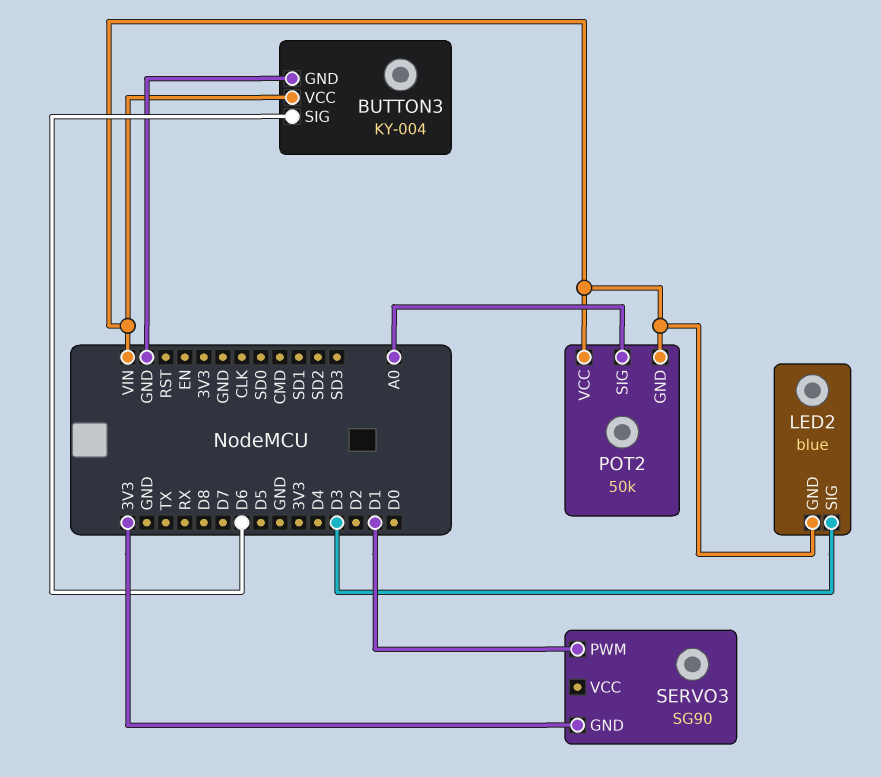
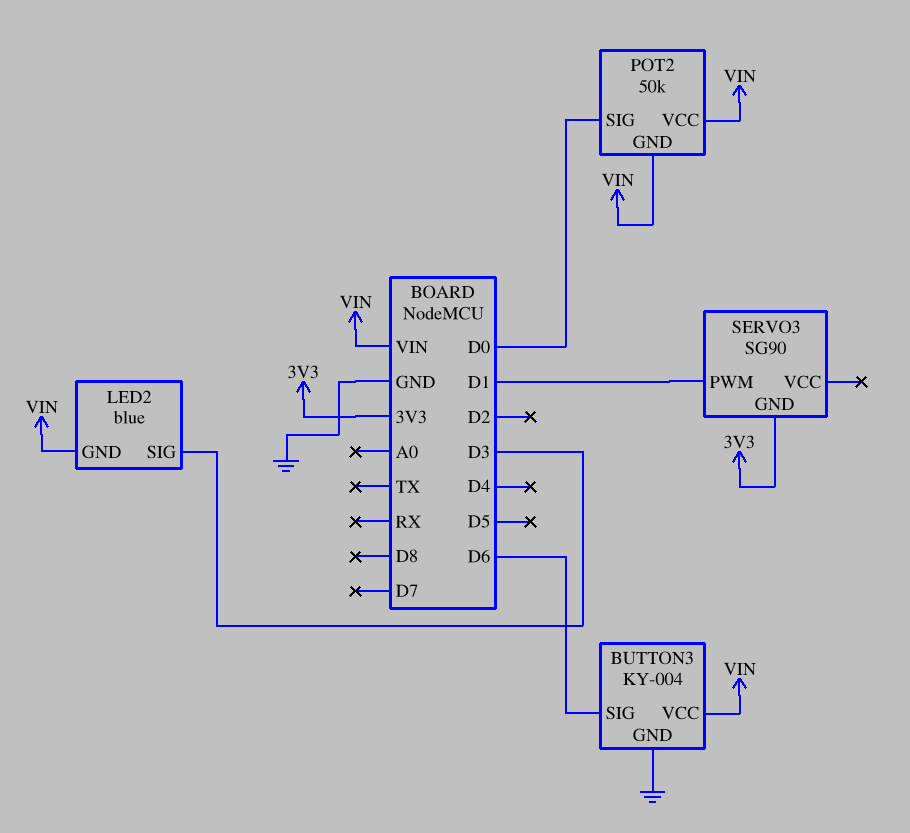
POT2 pin SIG: A0 -> D0

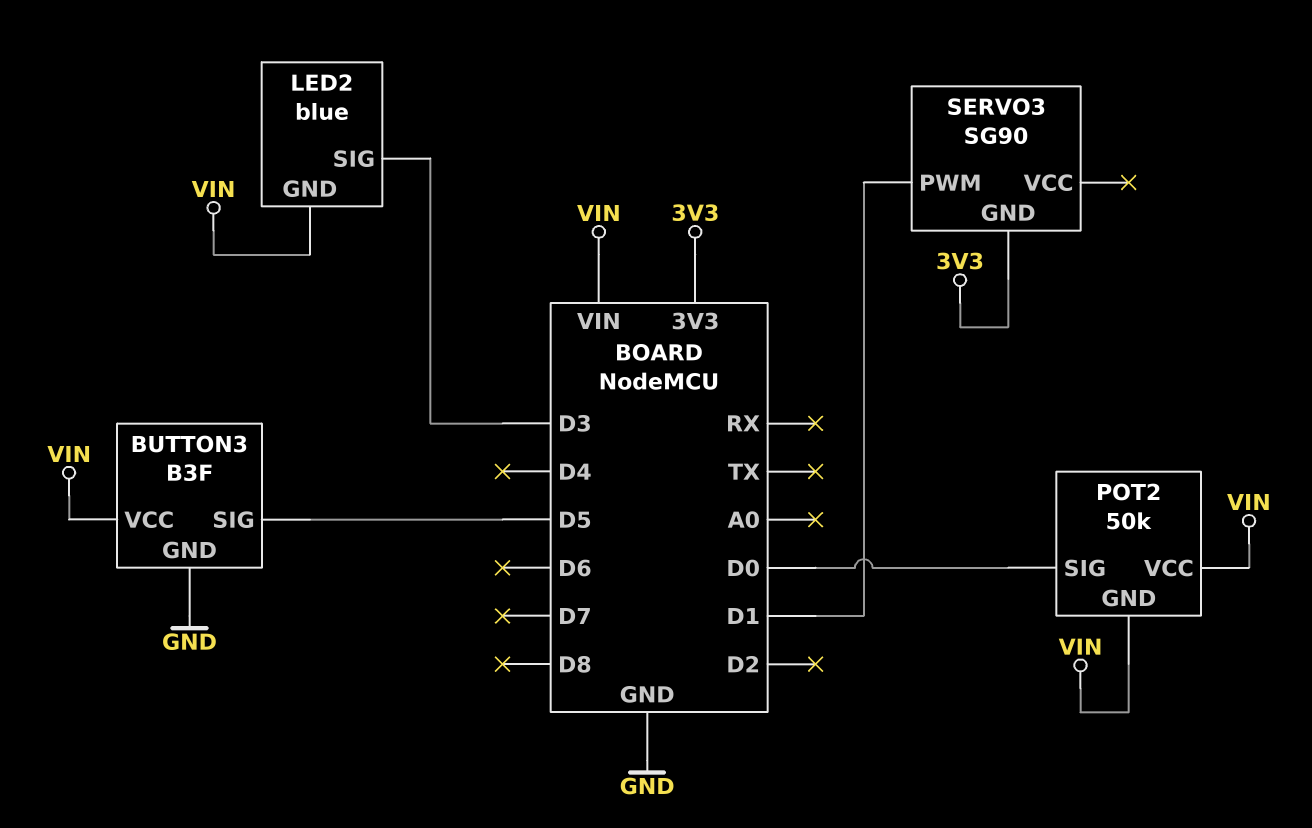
BUTTON3: KY-004 -> B3F
BUTTON3 pin SIG: D6 -> D5

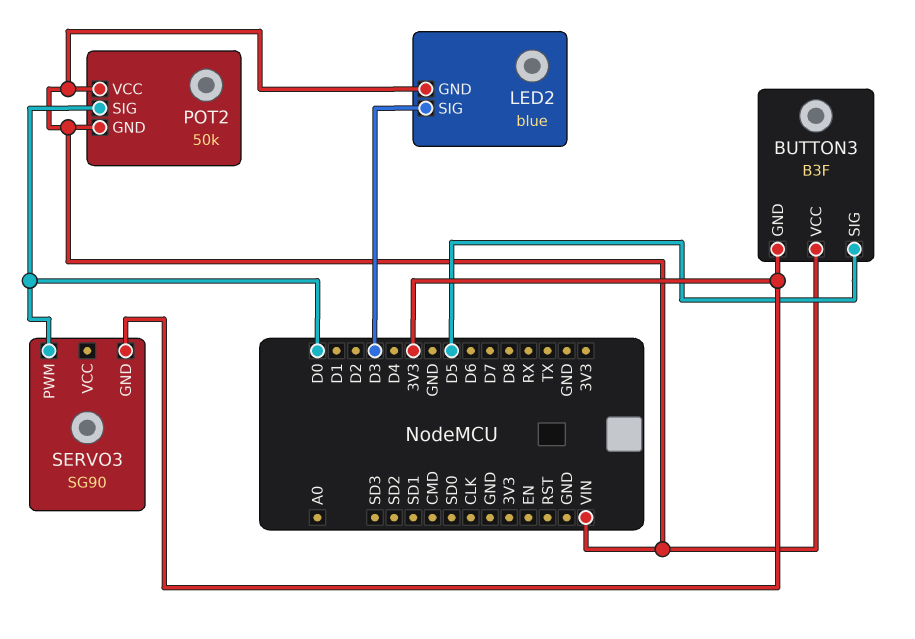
BUTTON3 pin GND: GND -> 3V3
SERVO3 pin PWM: D1 -> D0

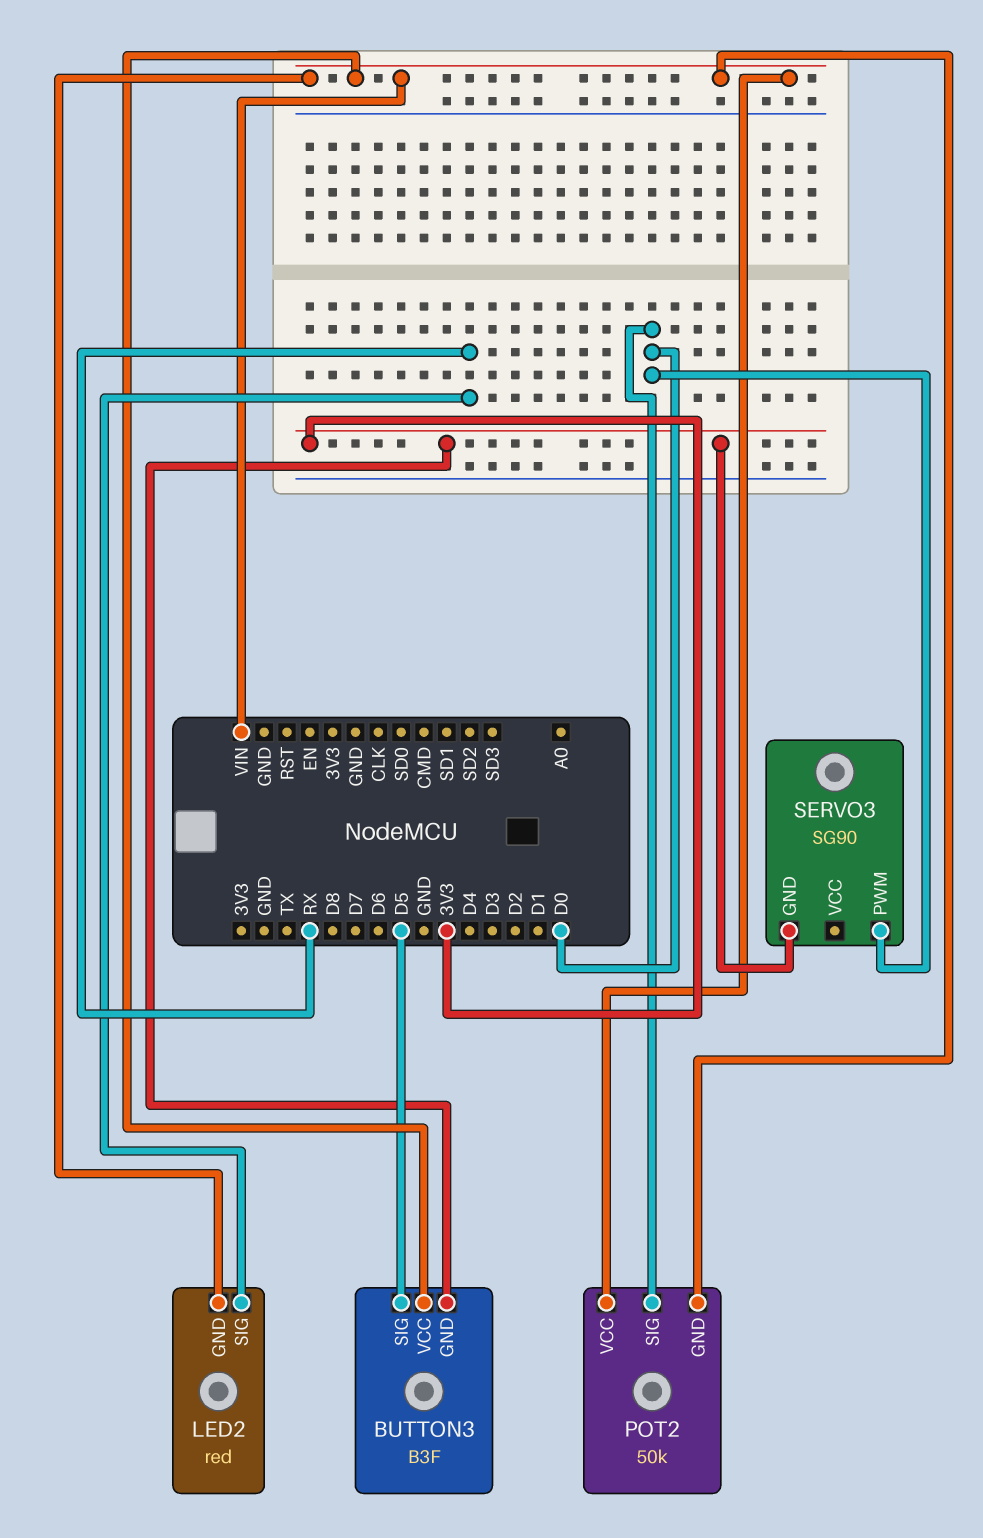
LED2: blue -> red
LED2 pin SIG: D3 -> RX

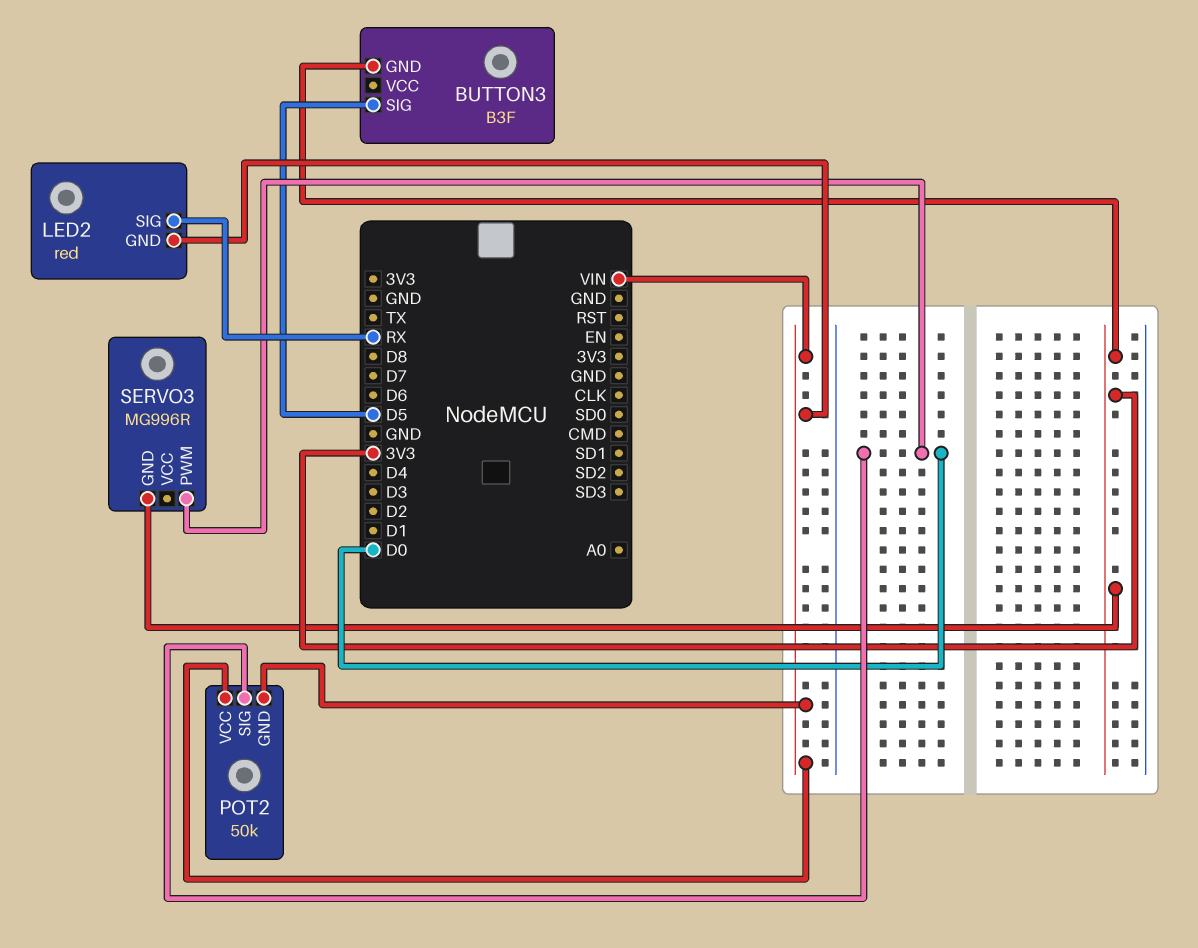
BUTTON3 pin VCC: VIN -> none
SERVO3: SG90 -> MG996R

